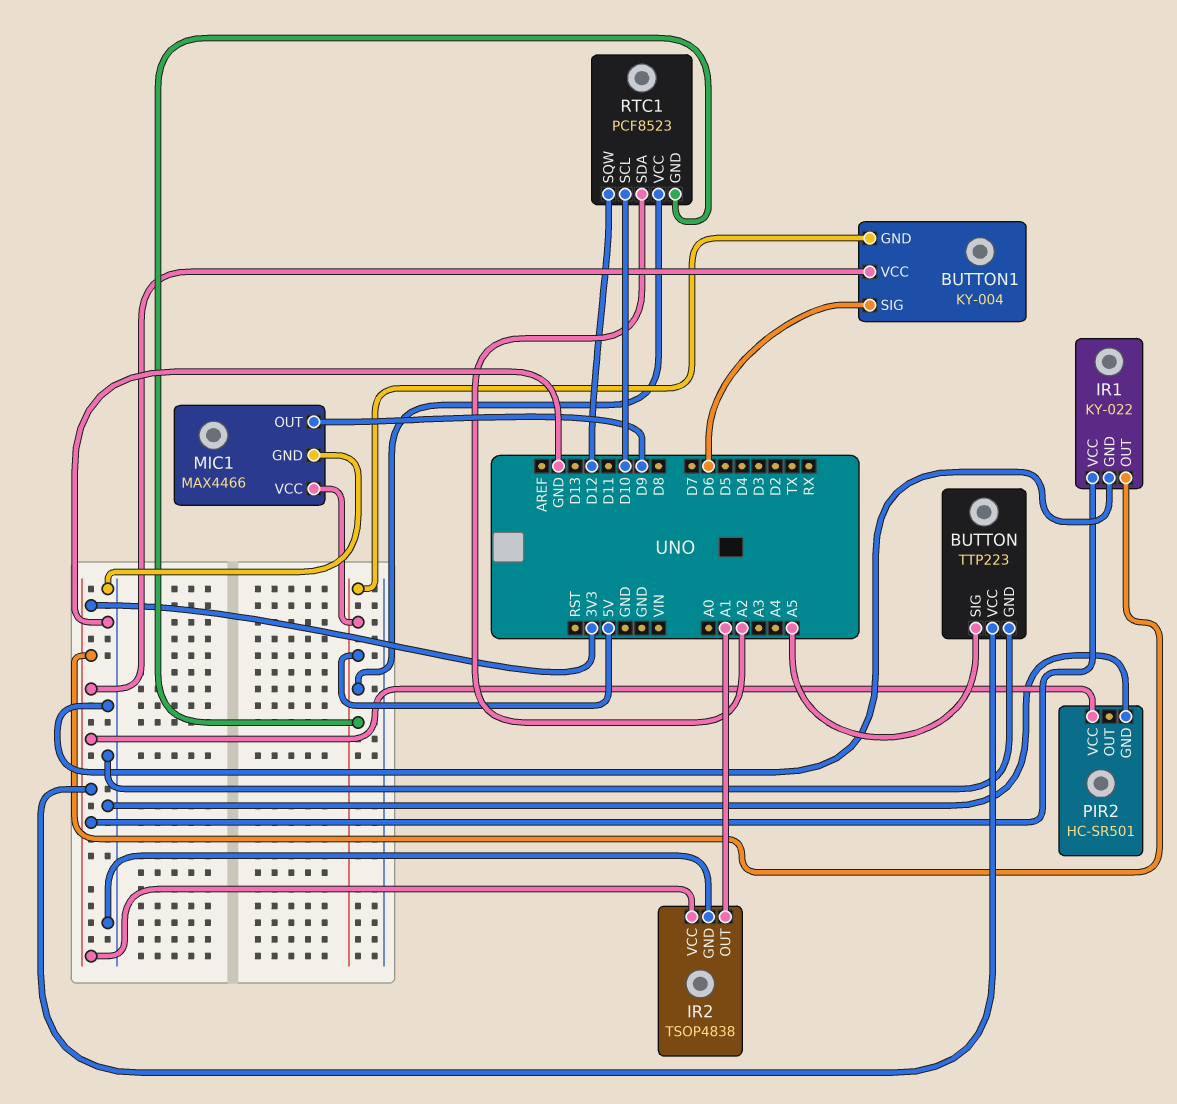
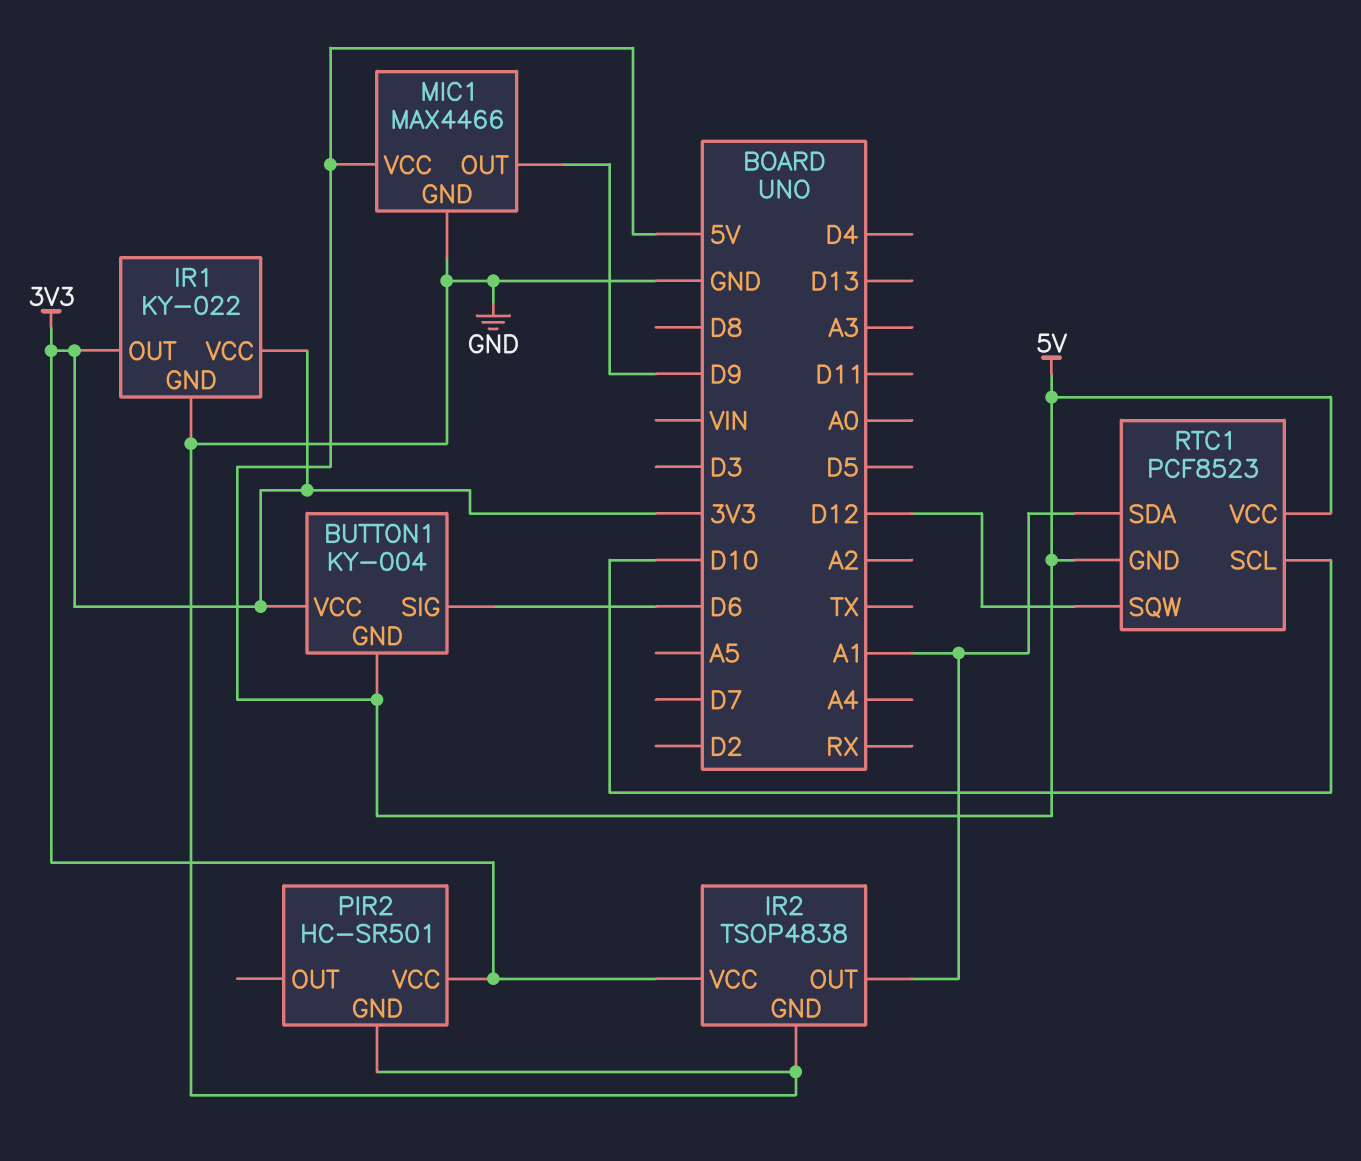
BUTTON: TTP223 -> none
BUTTON pin GND: GND -> none
BUTTON pin SIG: A5 -> none
BUTTON pin VCC: 3V3 -> none
RTC1 pin SDA: A2 -> A1

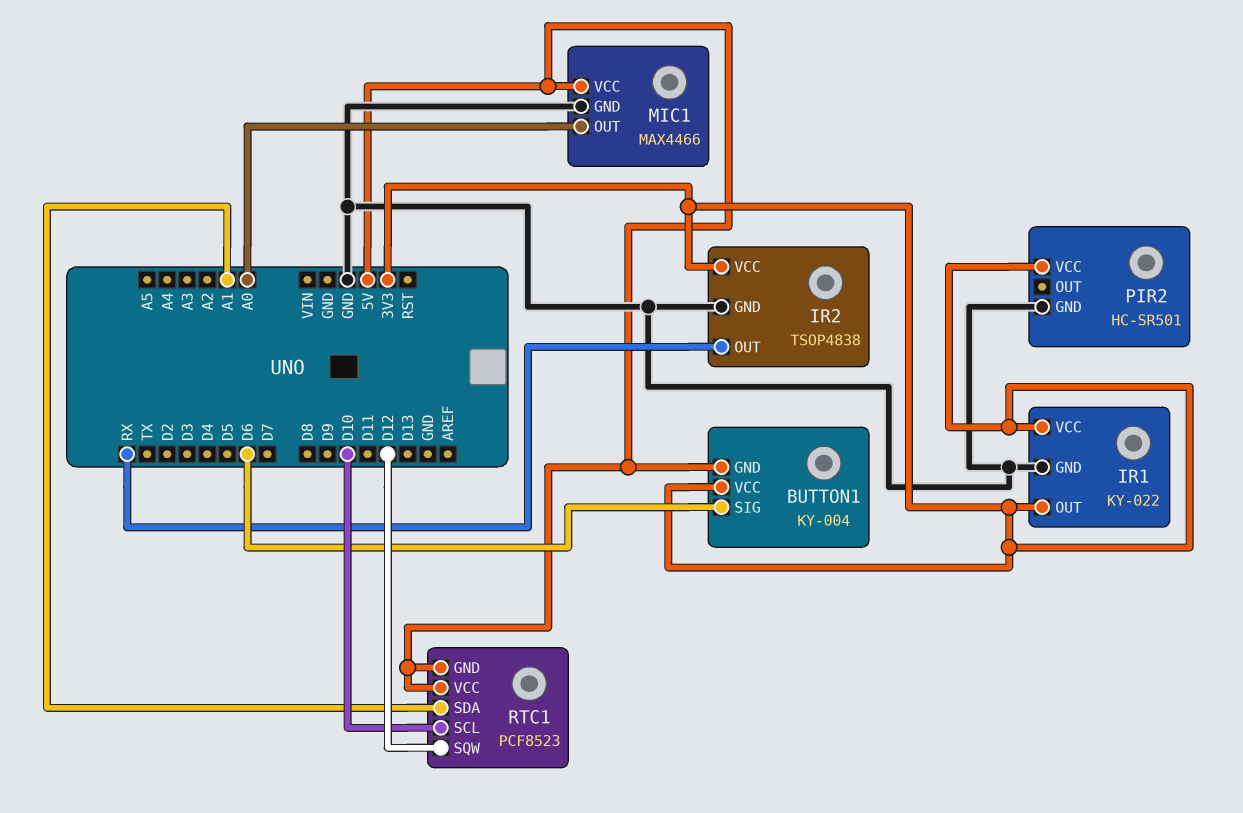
IR2 pin OUT: A1 -> RX
MIC1 pin OUT: D9 -> A0

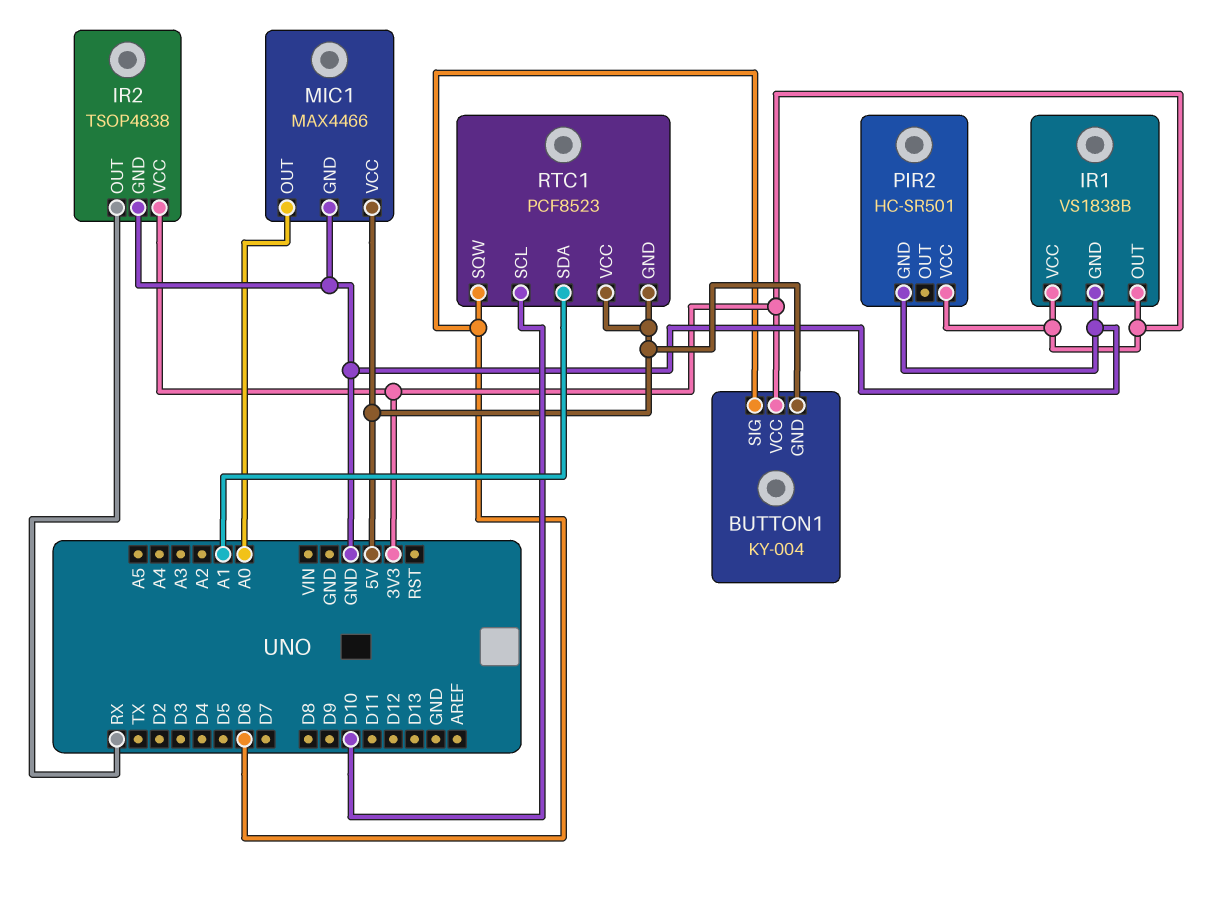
IR1: KY-022 -> VS1838B
RTC1 pin SQW: D12 -> D6

